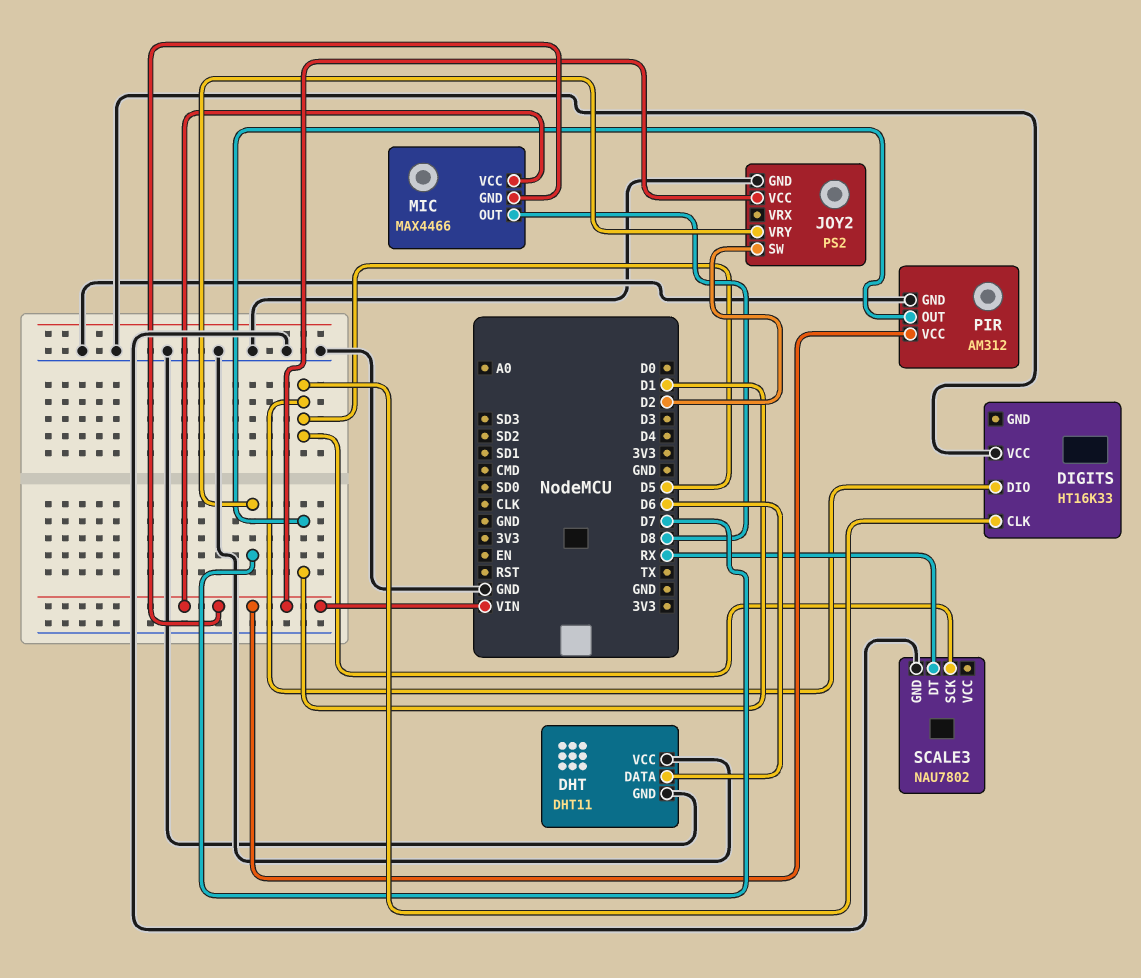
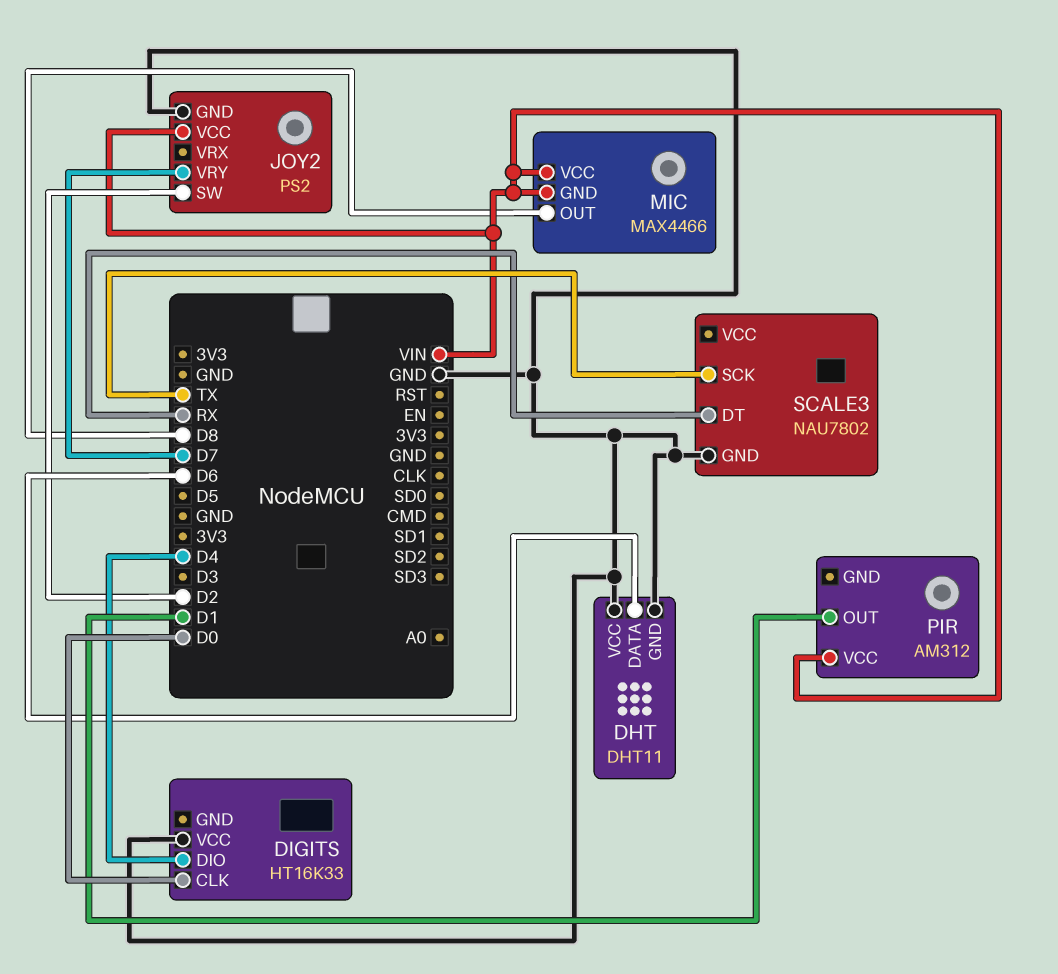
DIGITS pin CLK: D5 -> D0
DIGITS pin DIO: D5 -> D4
PIR pin GND: GND -> none
SCALE3 pin SCK: D5 -> TX

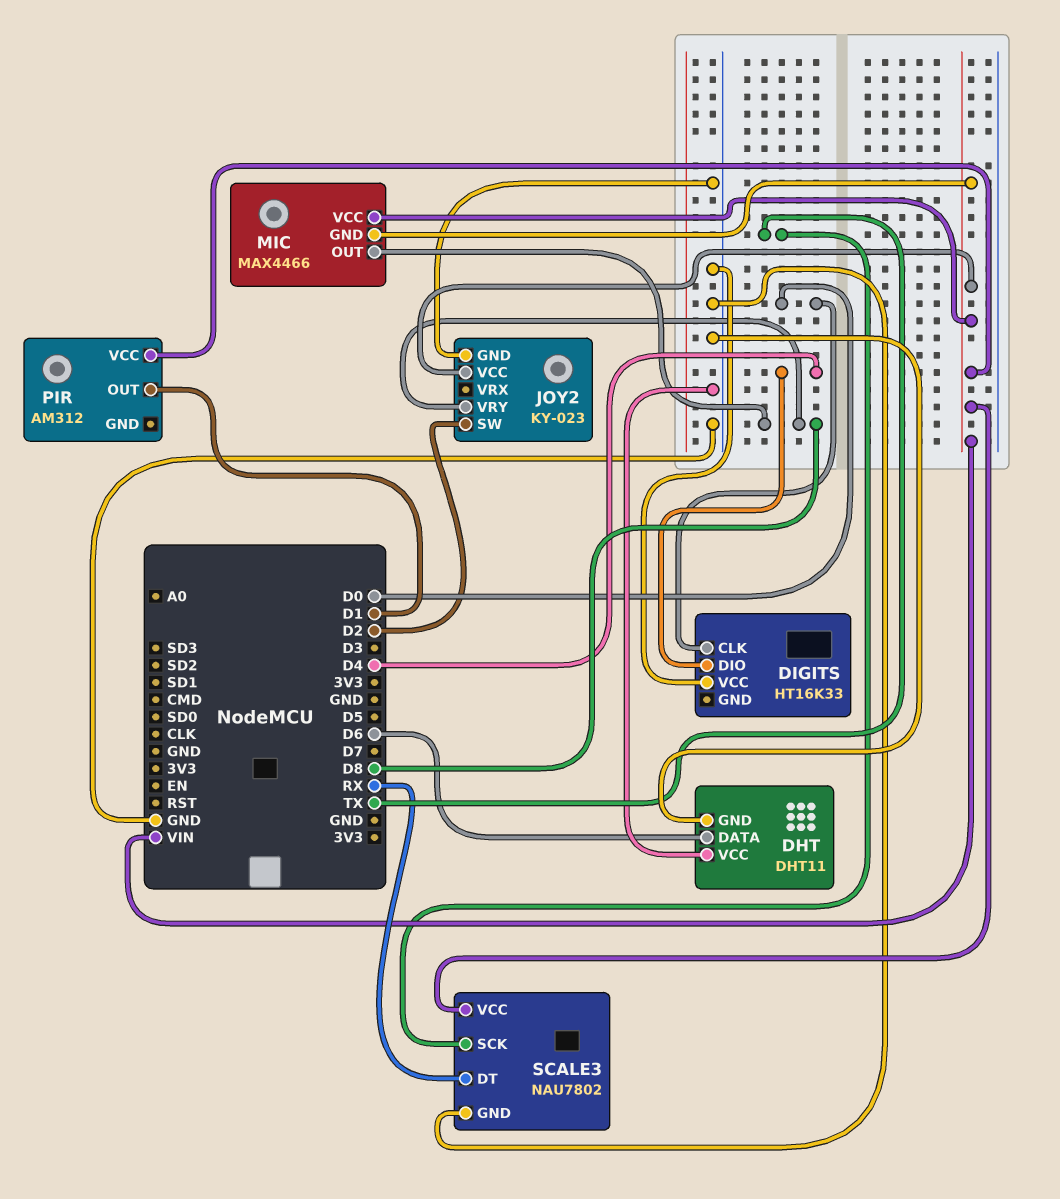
JOY2: PS2 -> KY-023
JOY2 pin VRY: D7 -> D8
SCALE3 pin VCC: none -> VIN

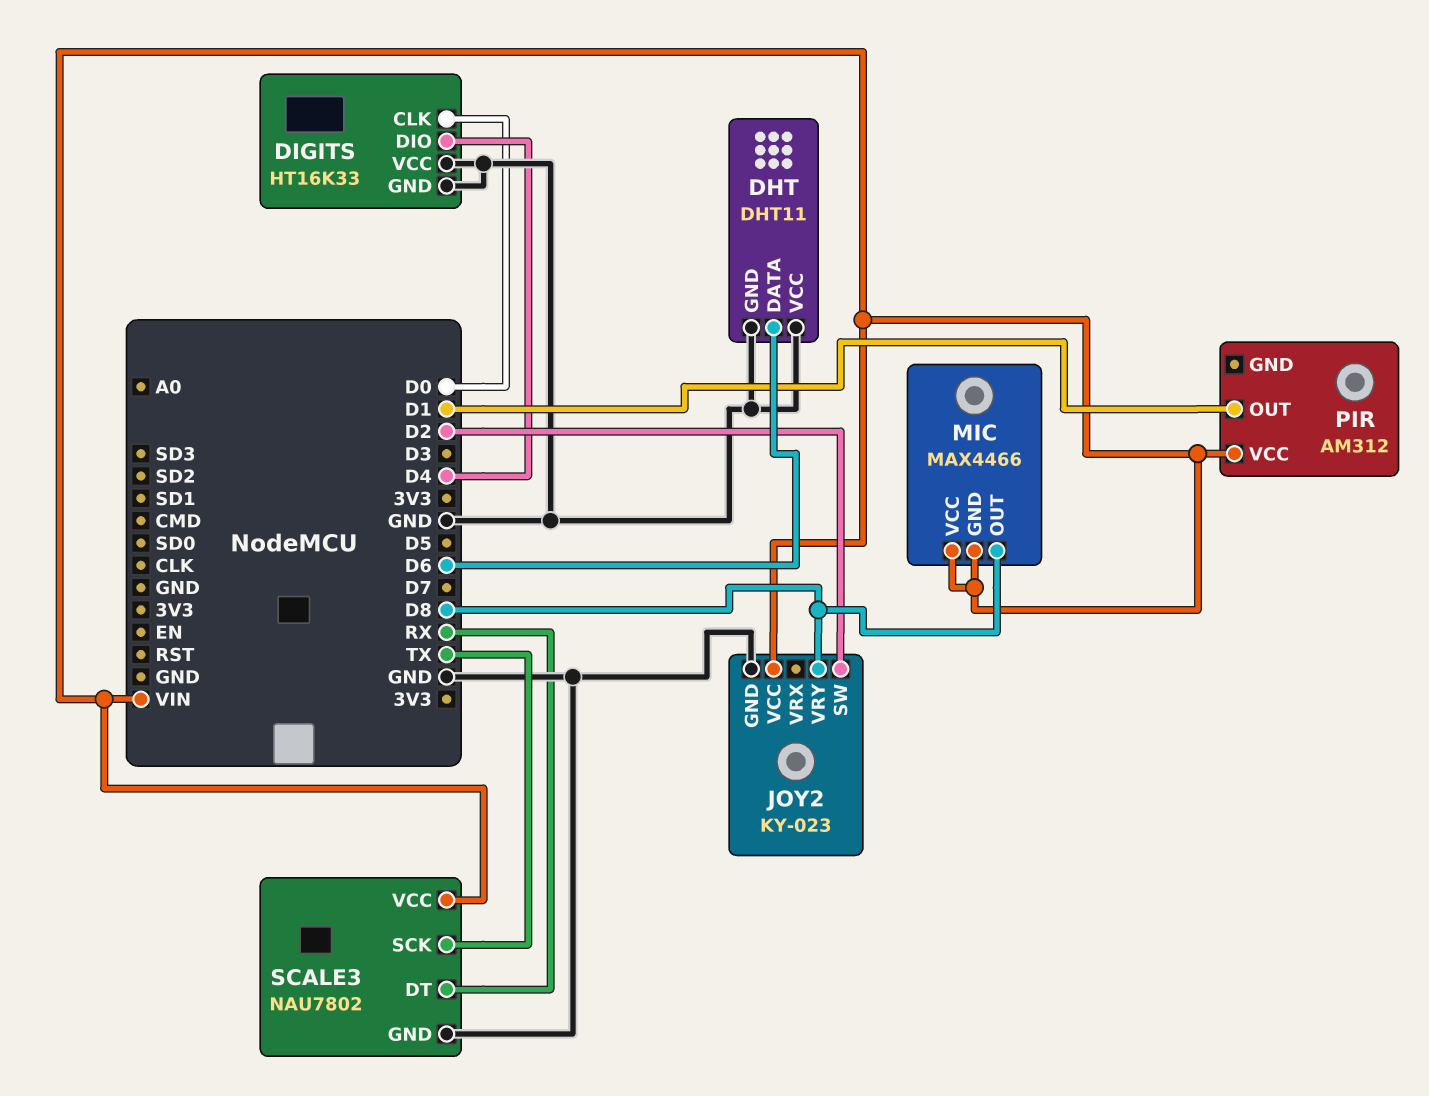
DIGITS pin GND: none -> GND

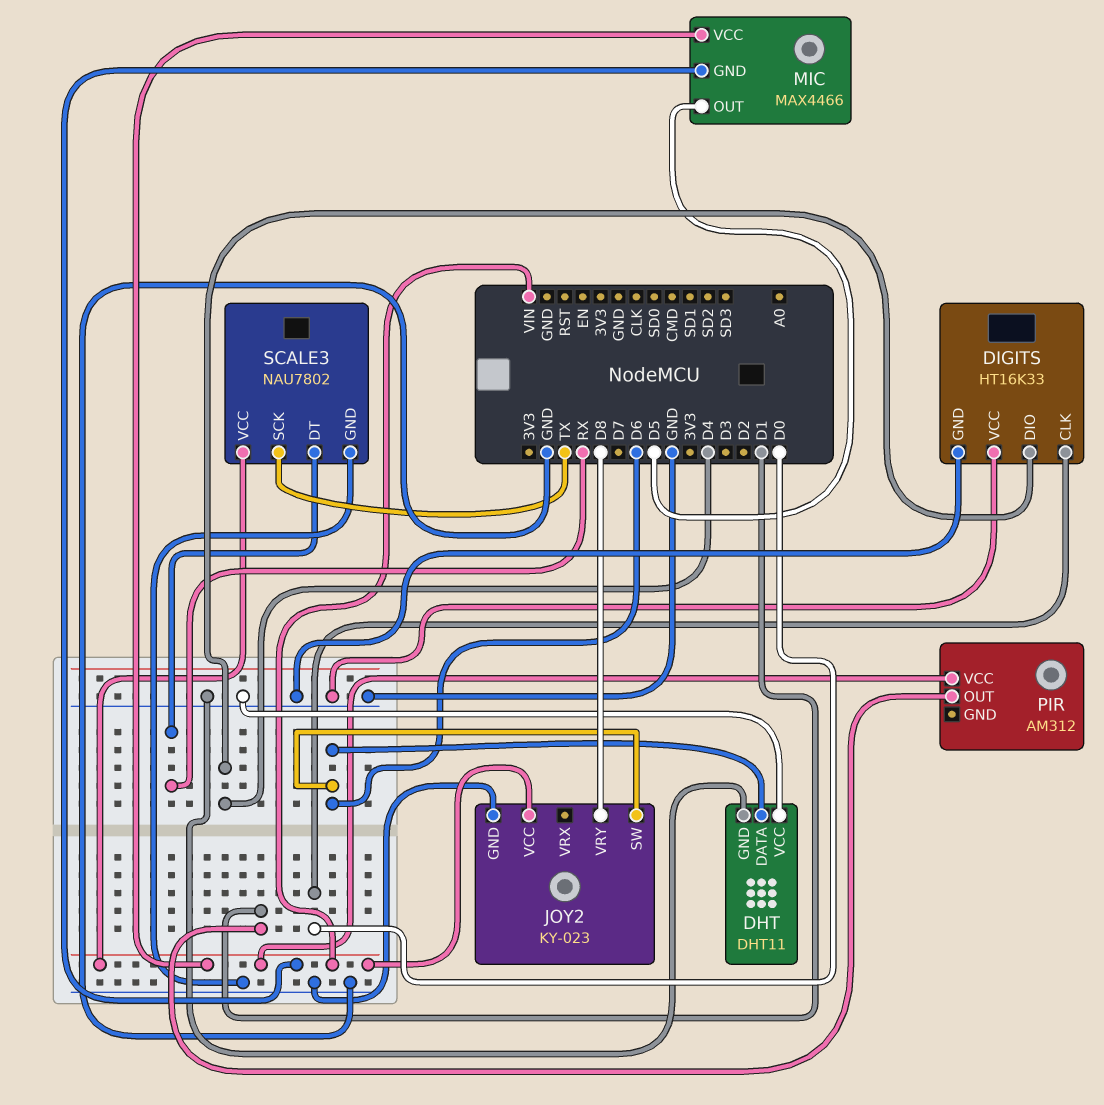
JOY2 pin SW: D2 -> D6
MIC pin OUT: D8 -> D5

